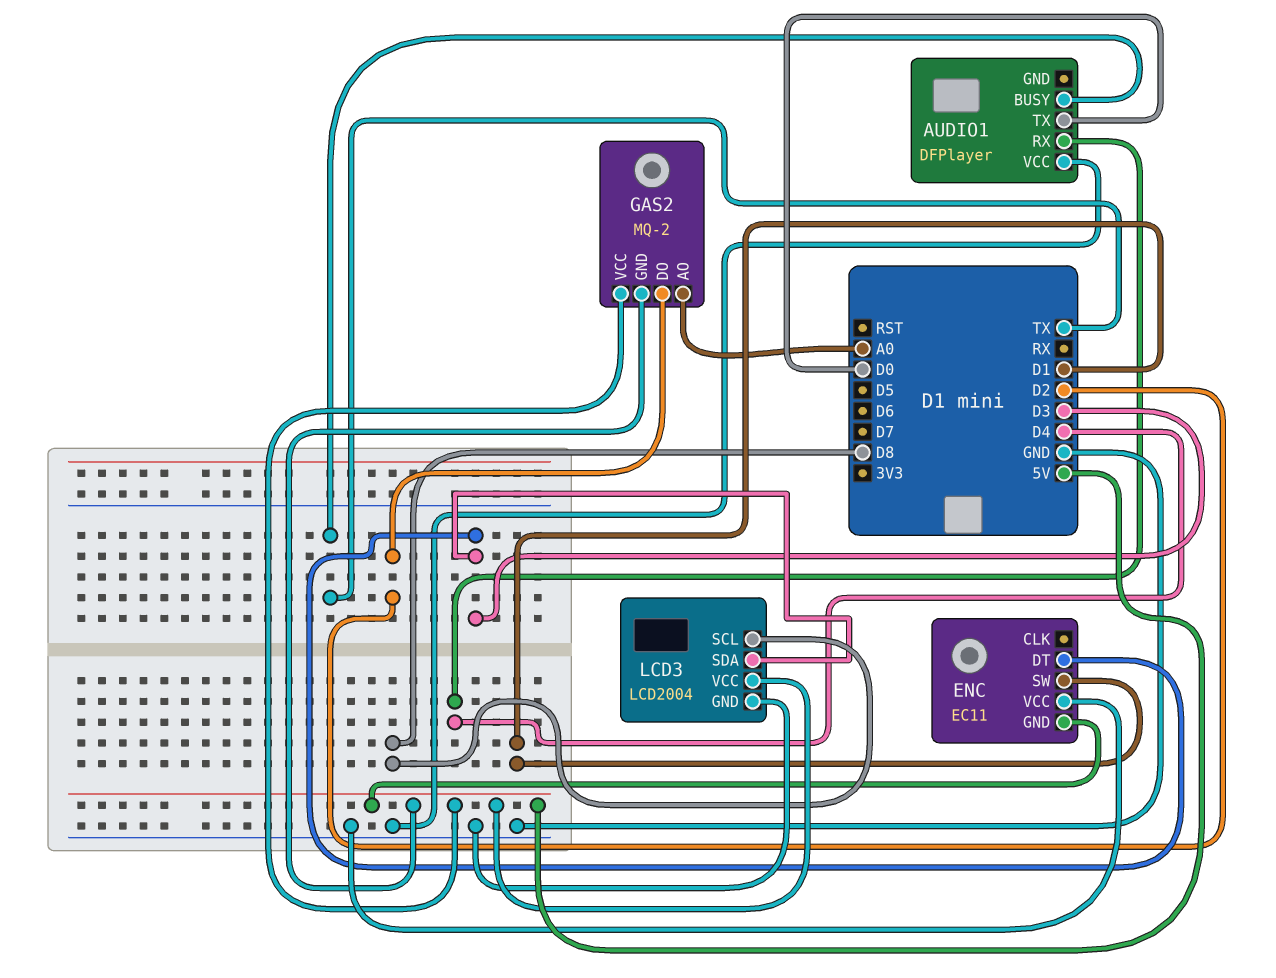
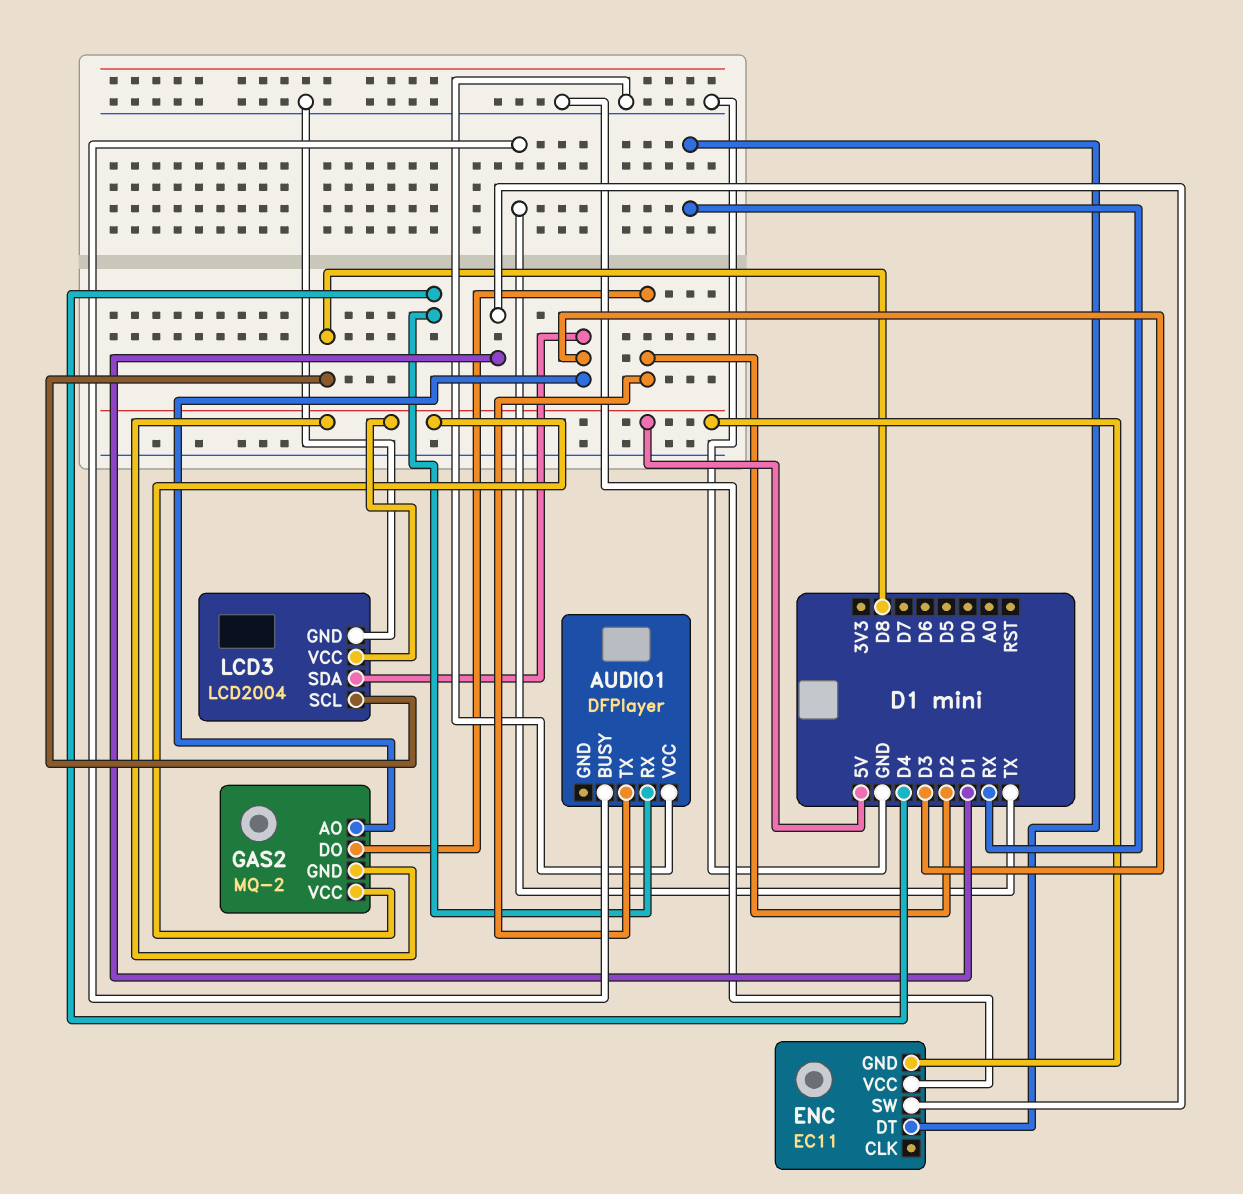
AUDIO1 pin TX: D0 -> D2
ENC pin DT: D3 -> RX
GAS2 pin AO: A0 -> D3

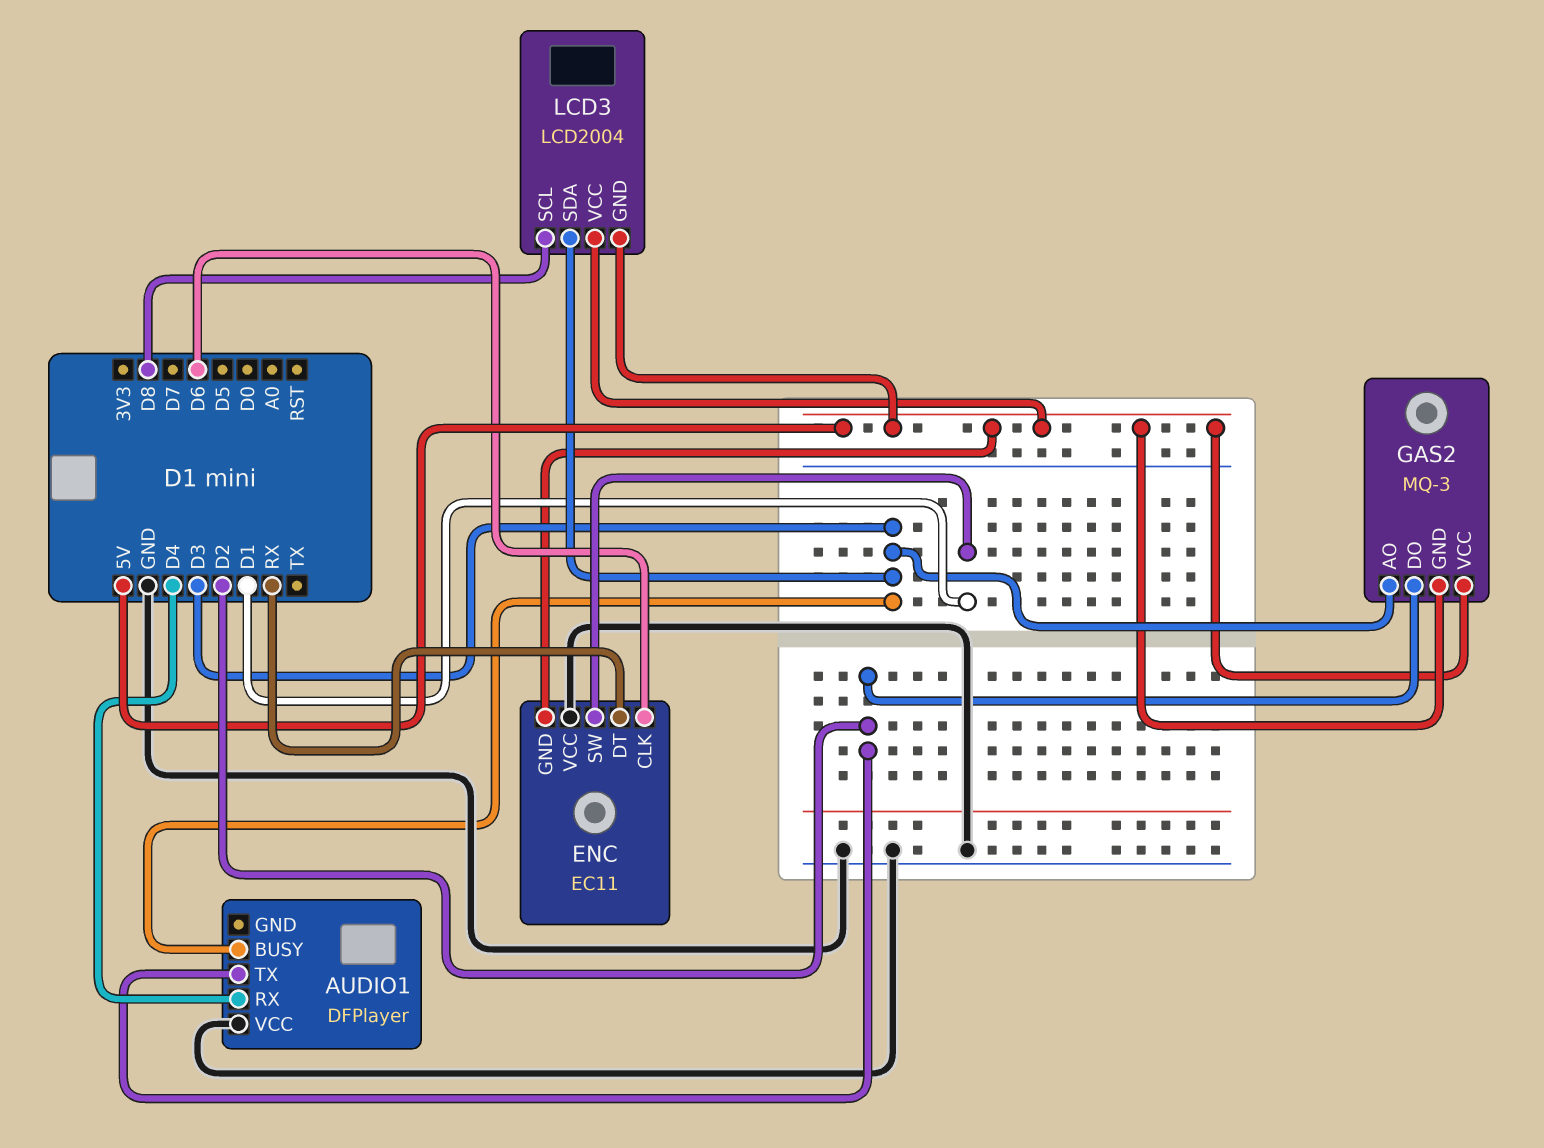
AUDIO1 pin BUSY: TX -> D3
ENC pin CLK: none -> D6
GAS2: MQ-2 -> MQ-3
LCD3 pin GND: GND -> 5V

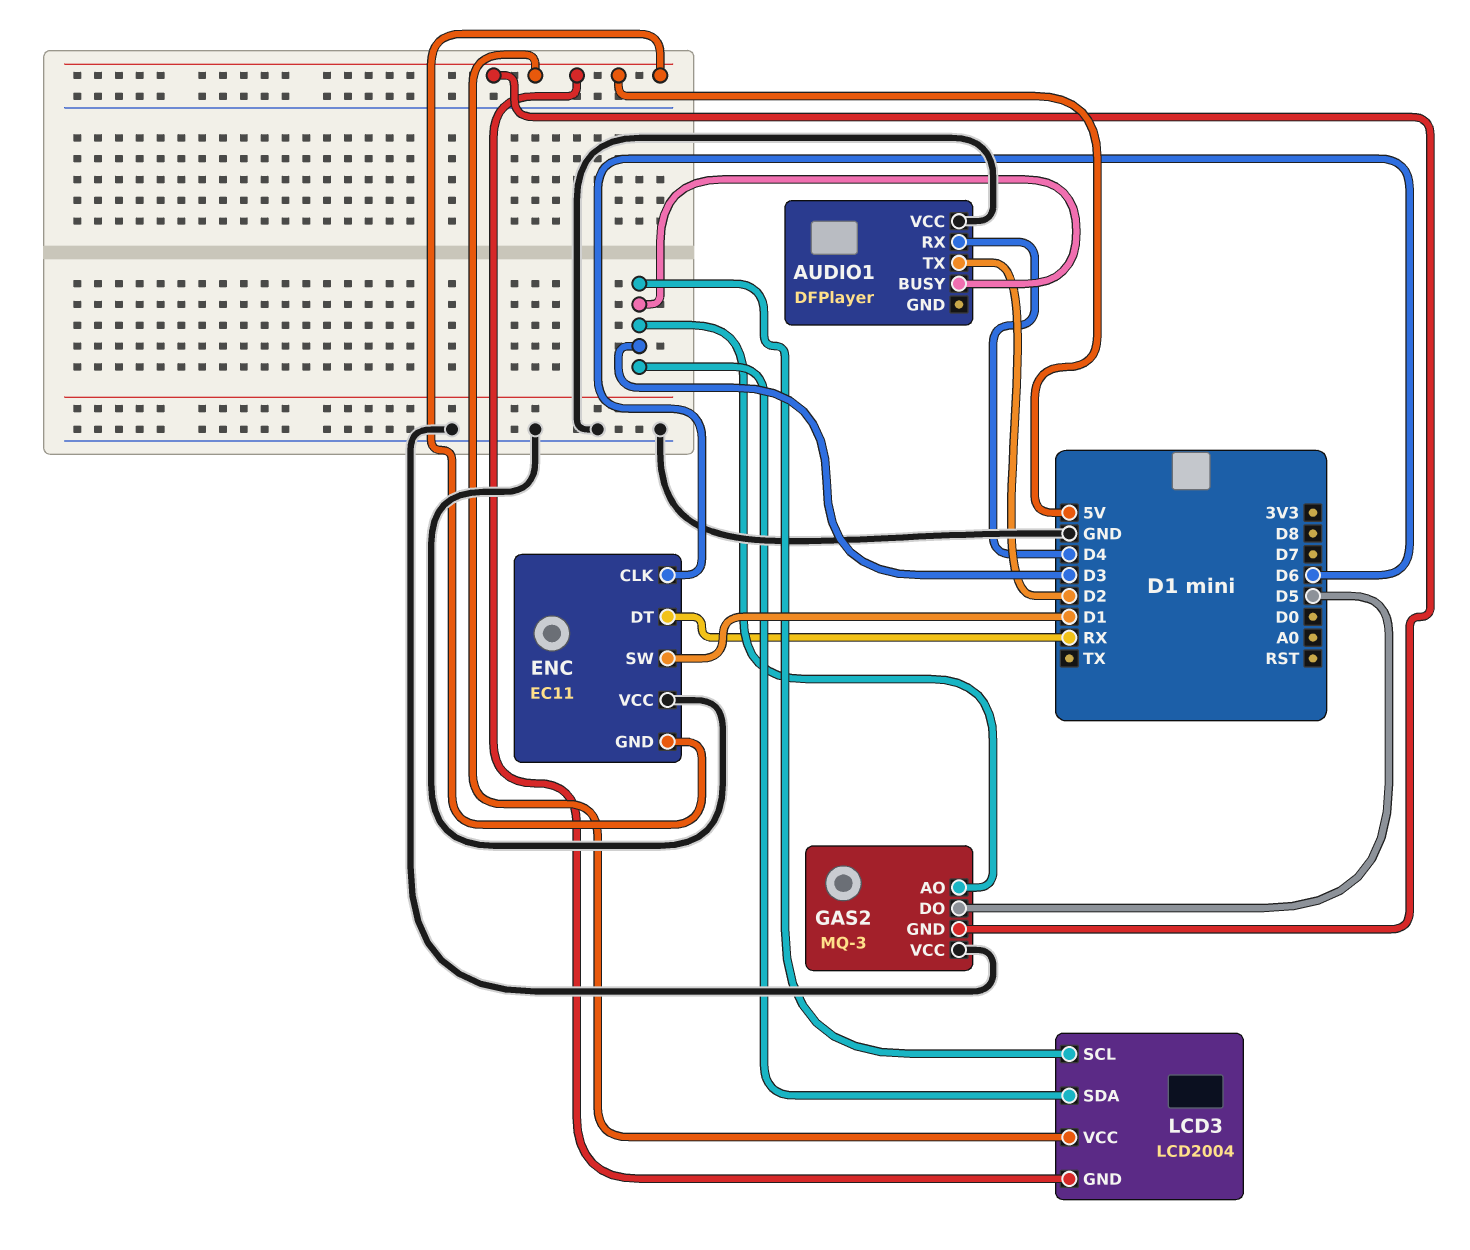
GAS2 pin DO: D2 -> D5
GAS2 pin VCC: 5V -> GND
LCD3 pin SCL: D8 -> D3

